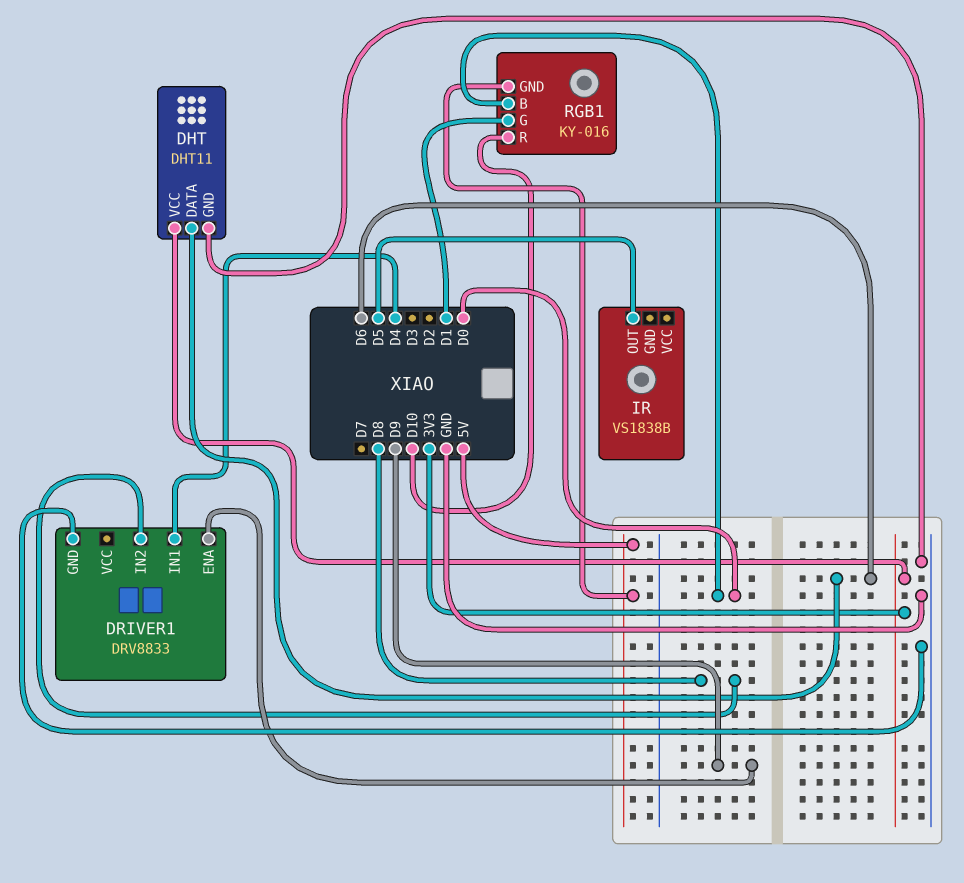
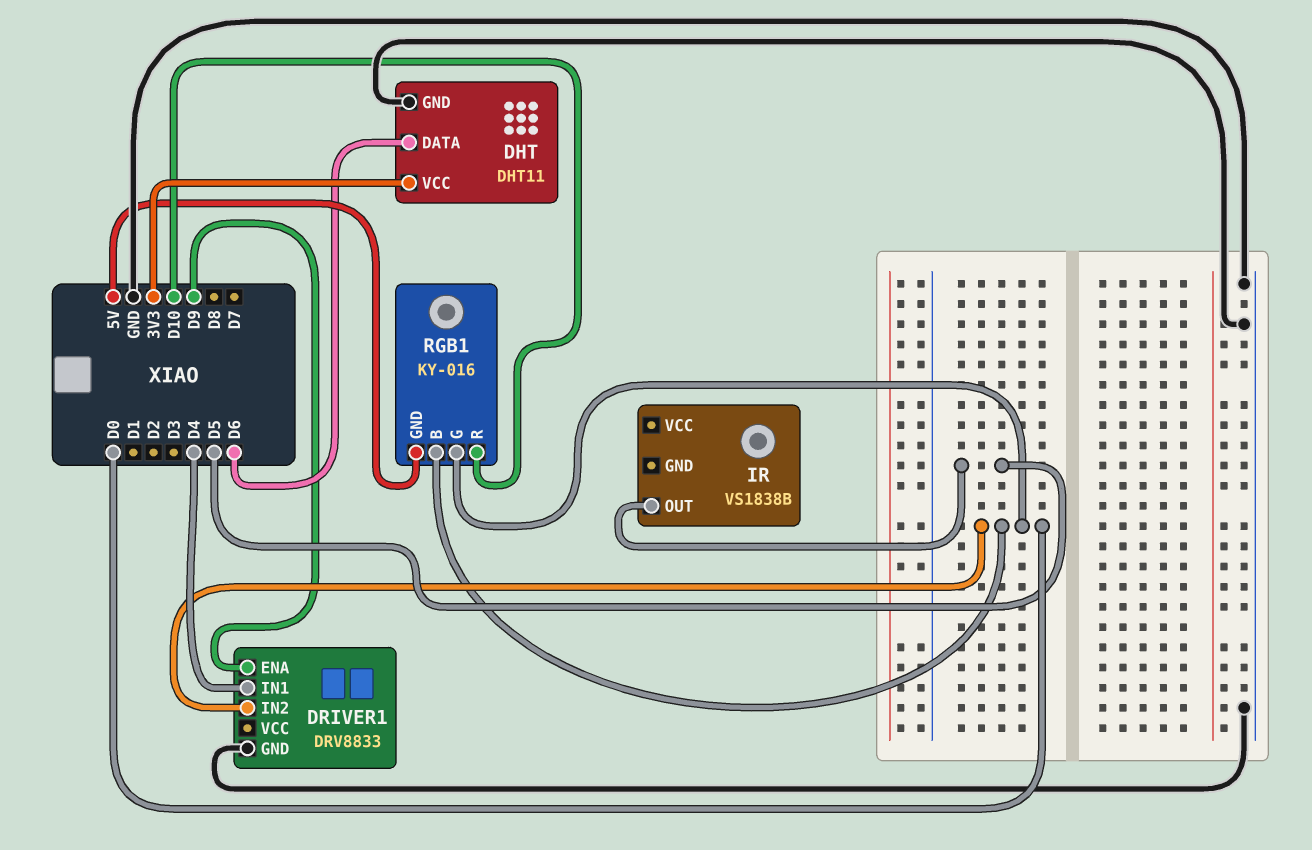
DRIVER1 pin IN2: D8 -> D0
RGB1 pin G: D1 -> D0

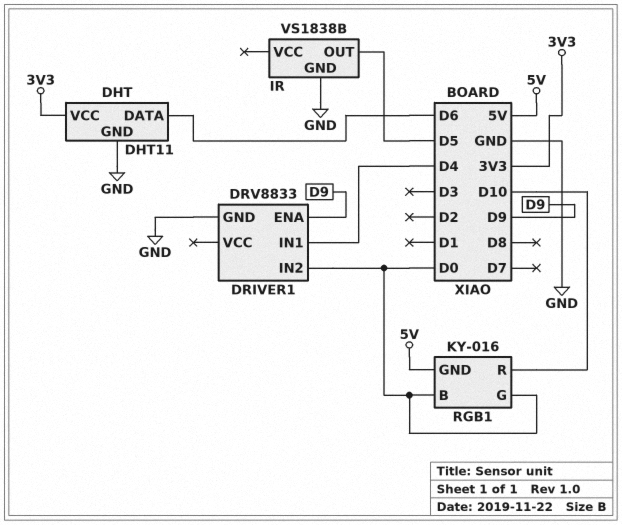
IR pin GND: none -> GND

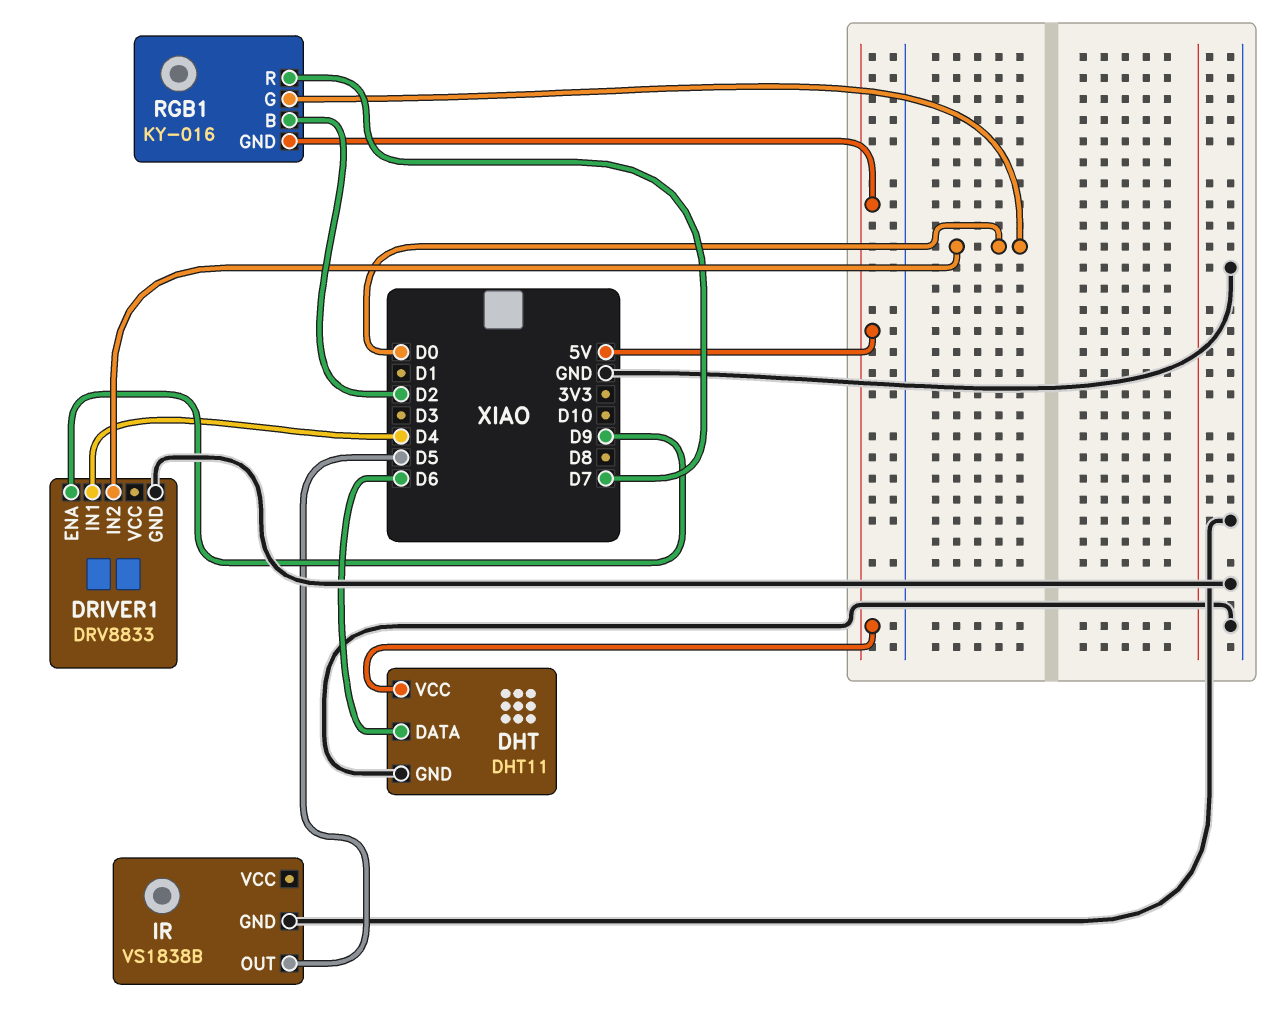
DHT pin VCC: 3V3 -> 5V
RGB1 pin B: D0 -> D2
RGB1 pin R: D10 -> D7

